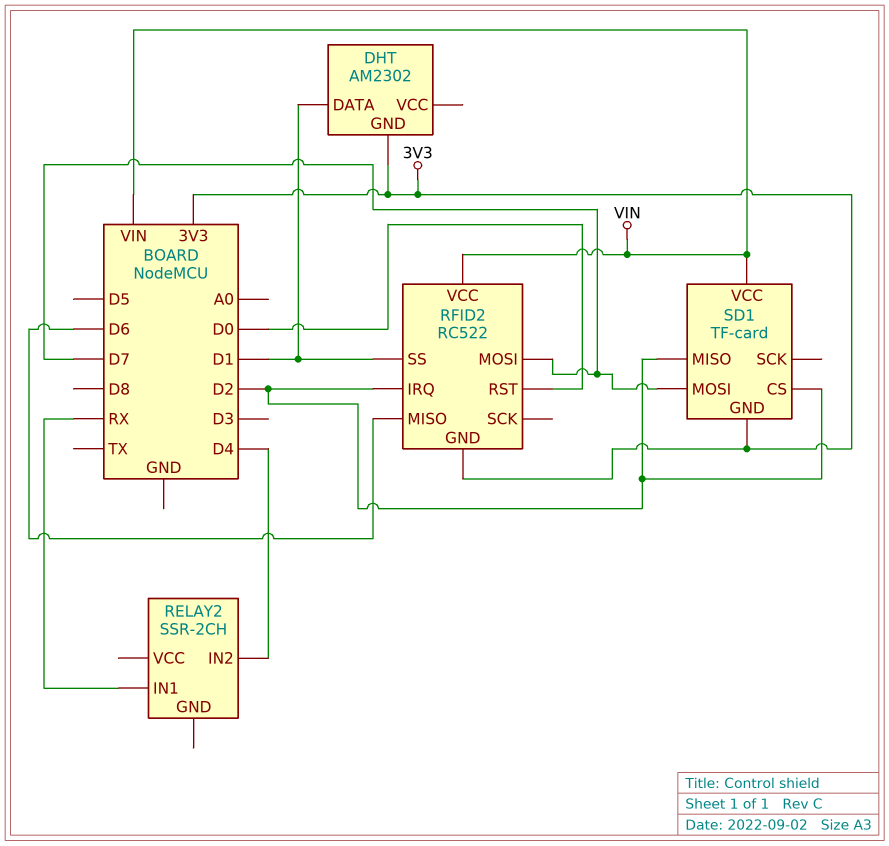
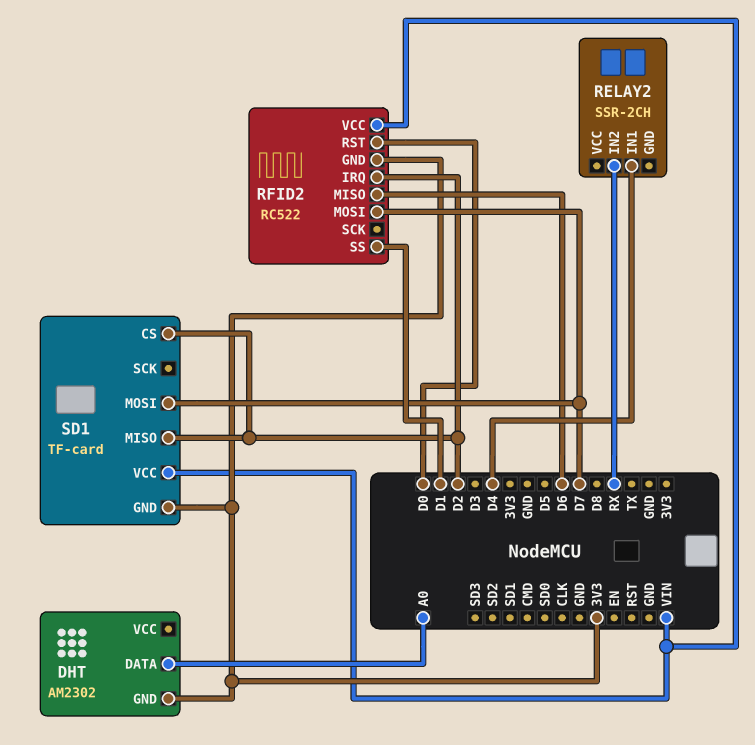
DHT pin DATA: D1 -> A0
RELAY2 pin IN1: RX -> D4
RELAY2 pin IN2: D4 -> RX

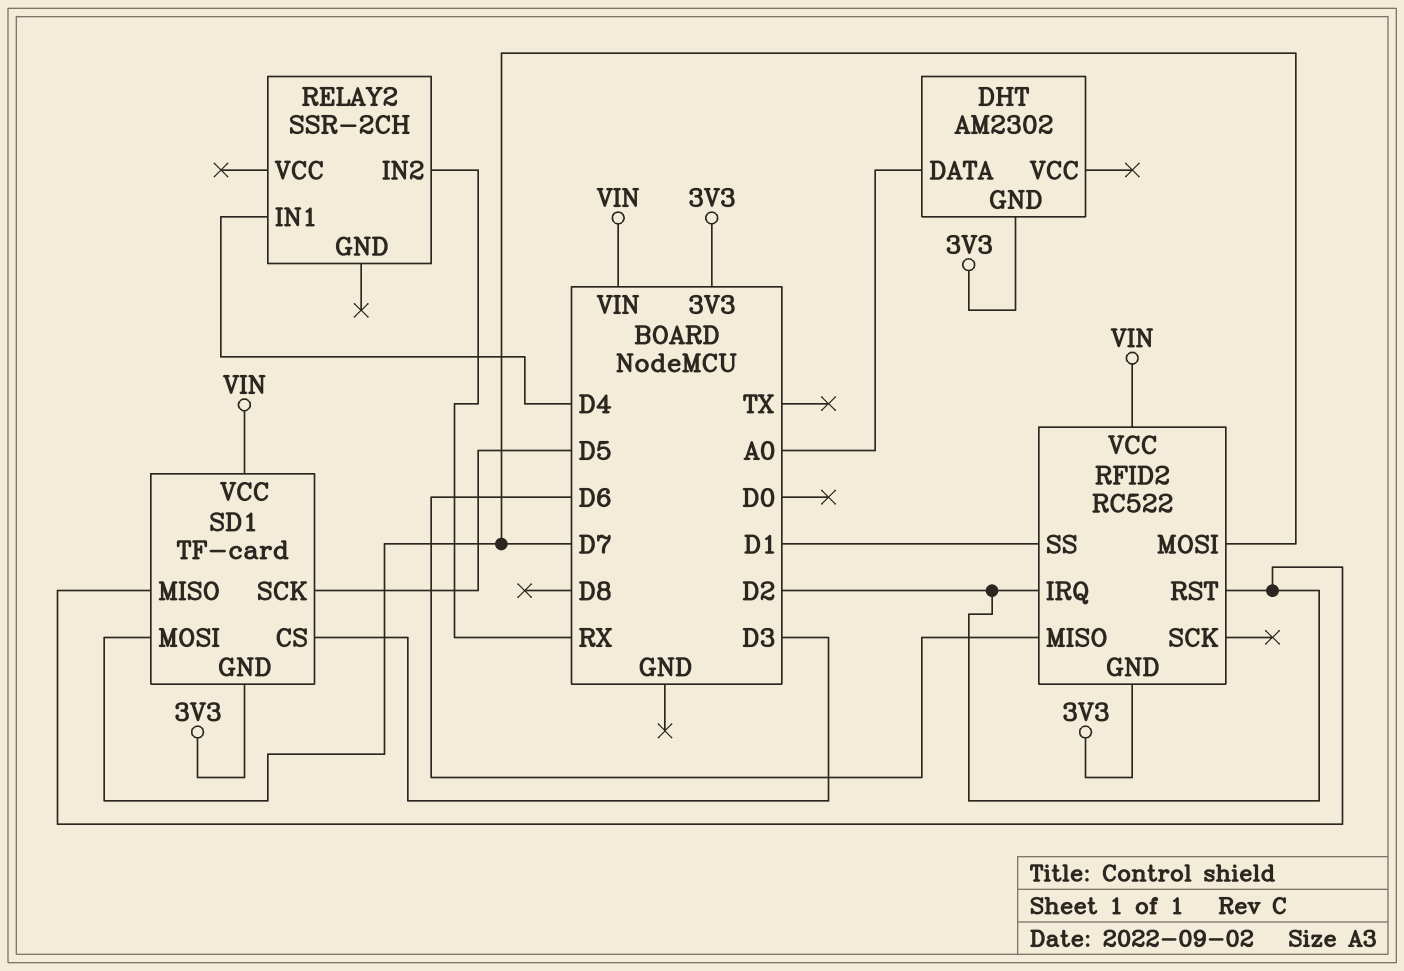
RFID2 pin RST: D0 -> D2
SD1 pin CS: D2 -> D3
SD1 pin SCK: none -> D5

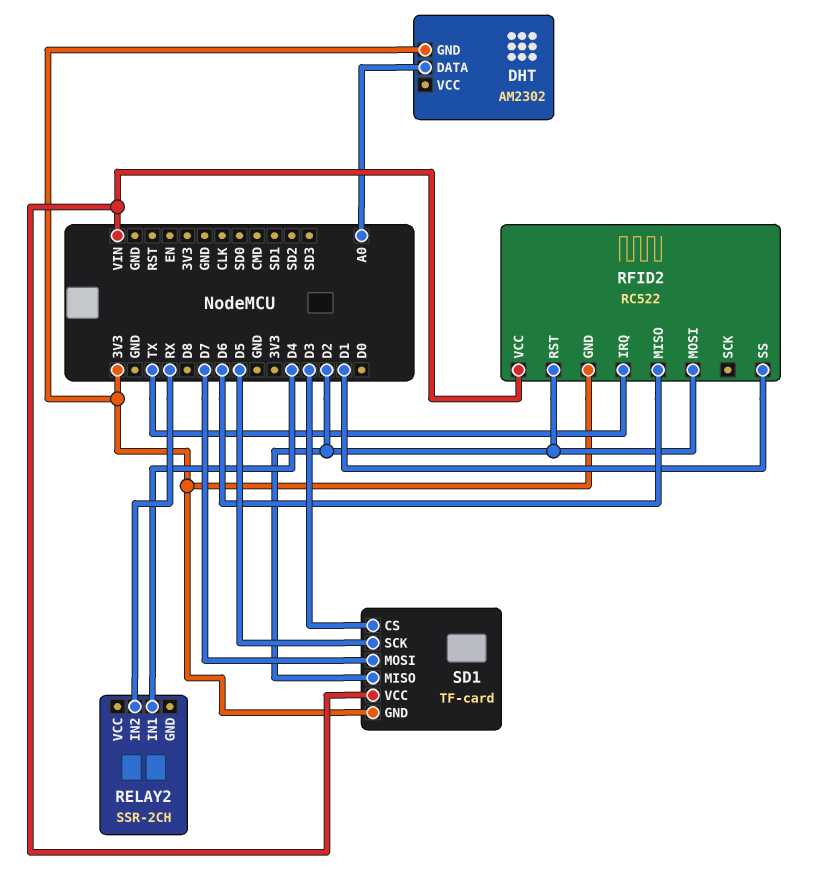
RFID2 pin IRQ: D2 -> TX
RFID2 pin MOSI: D7 -> D2

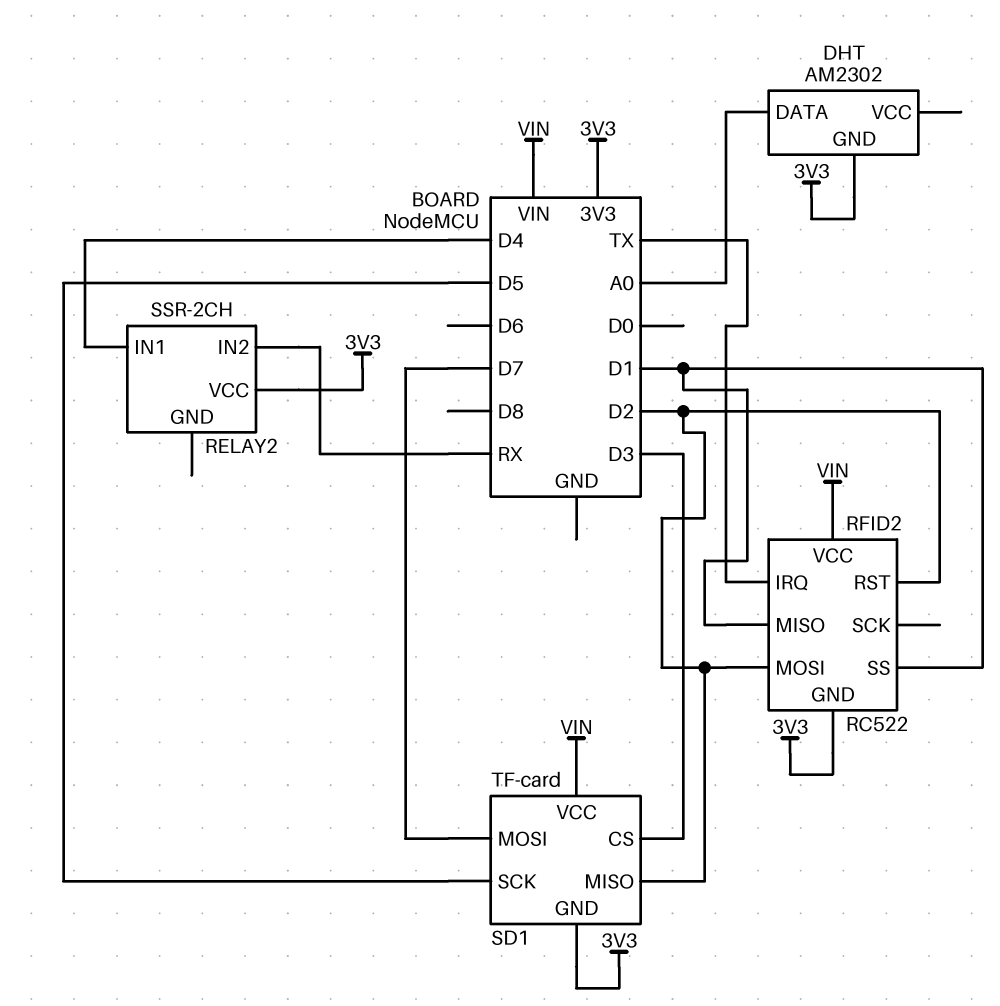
RELAY2 pin VCC: none -> 3V3
RFID2 pin MISO: D6 -> D1

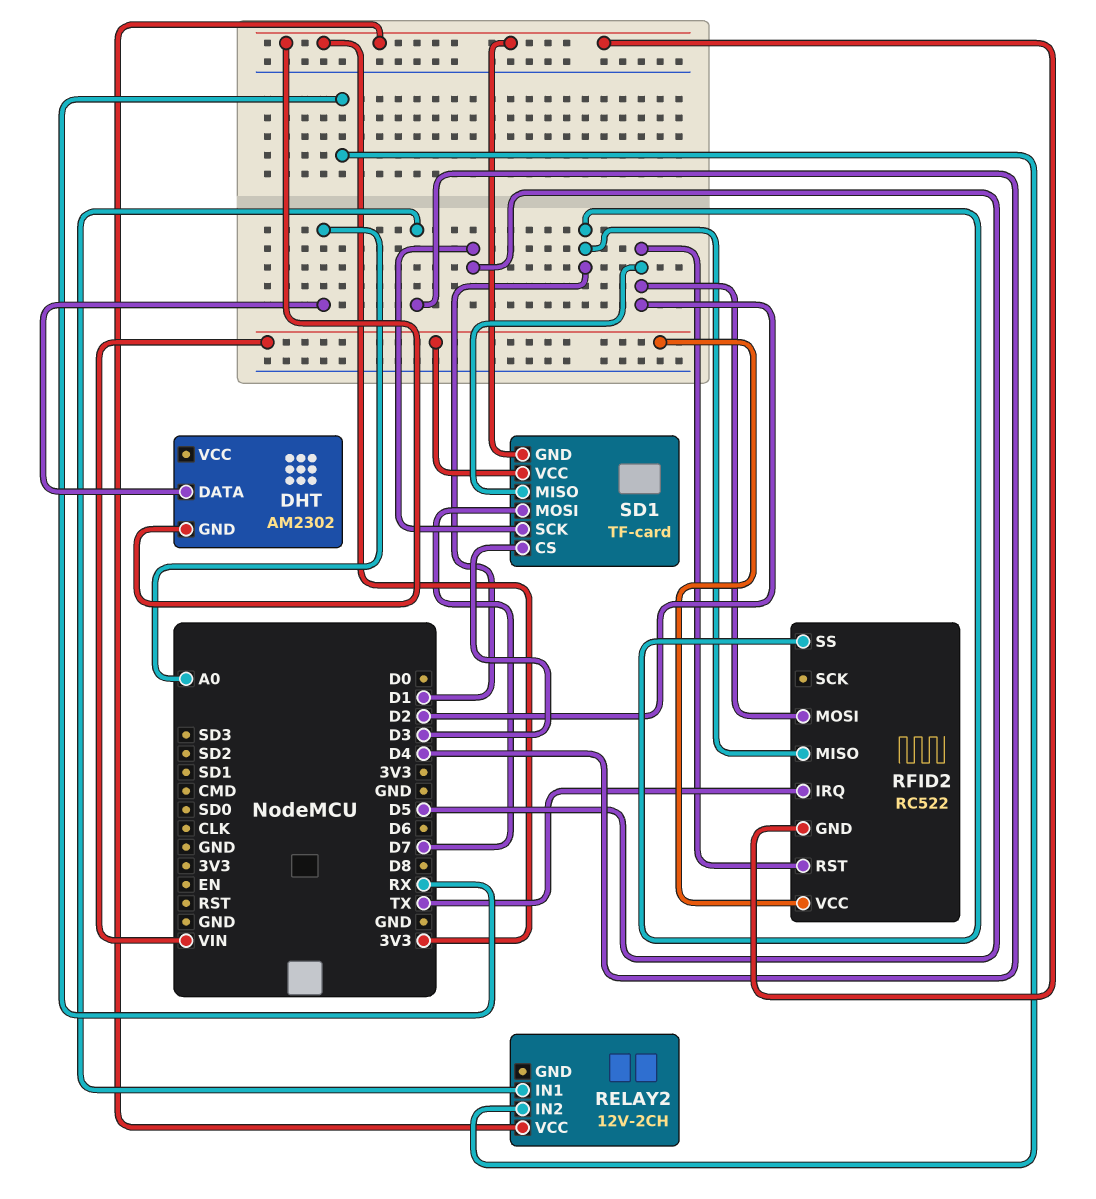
RELAY2: SSR-2CH -> 12V-2CH

